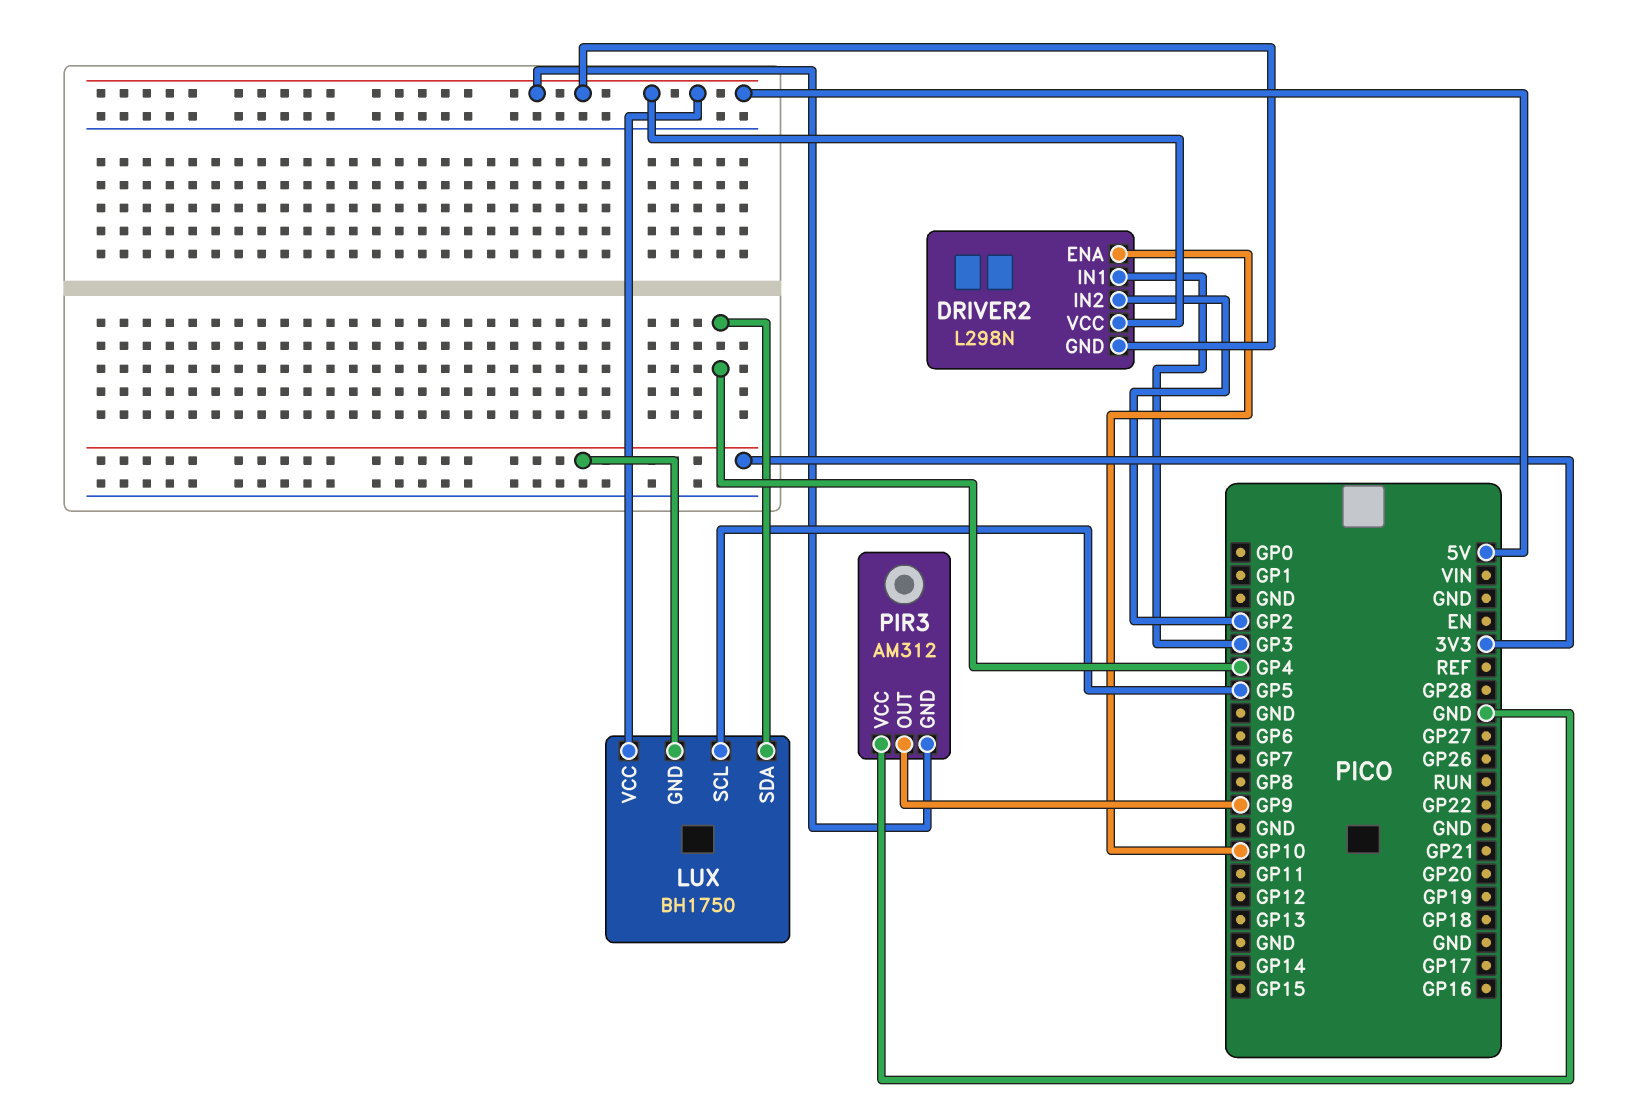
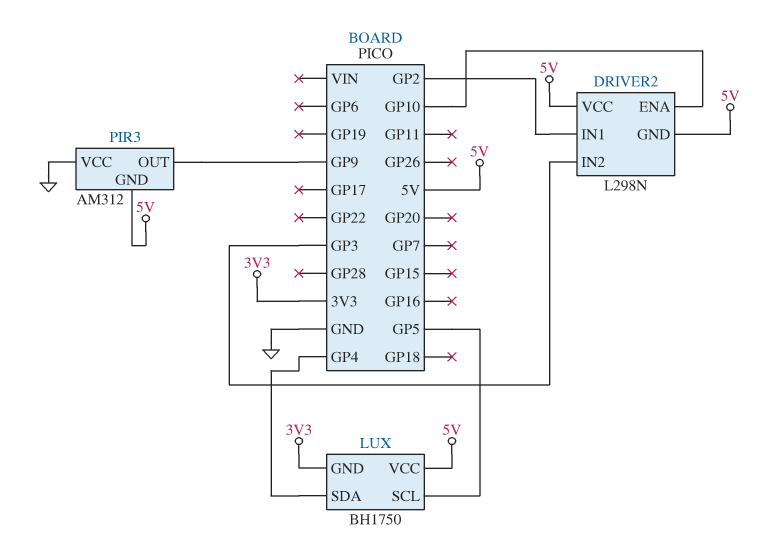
DRIVER2 pin IN1: GP3 -> GP2
DRIVER2 pin IN2: GP2 -> GP3

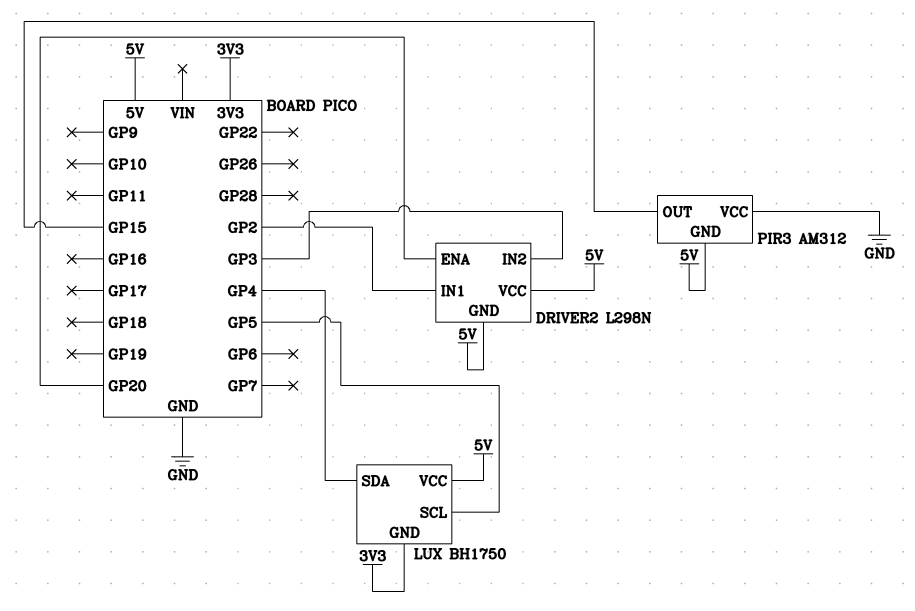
DRIVER2 pin ENA: GP10 -> GP20
PIR3 pin OUT: GP9 -> GP15

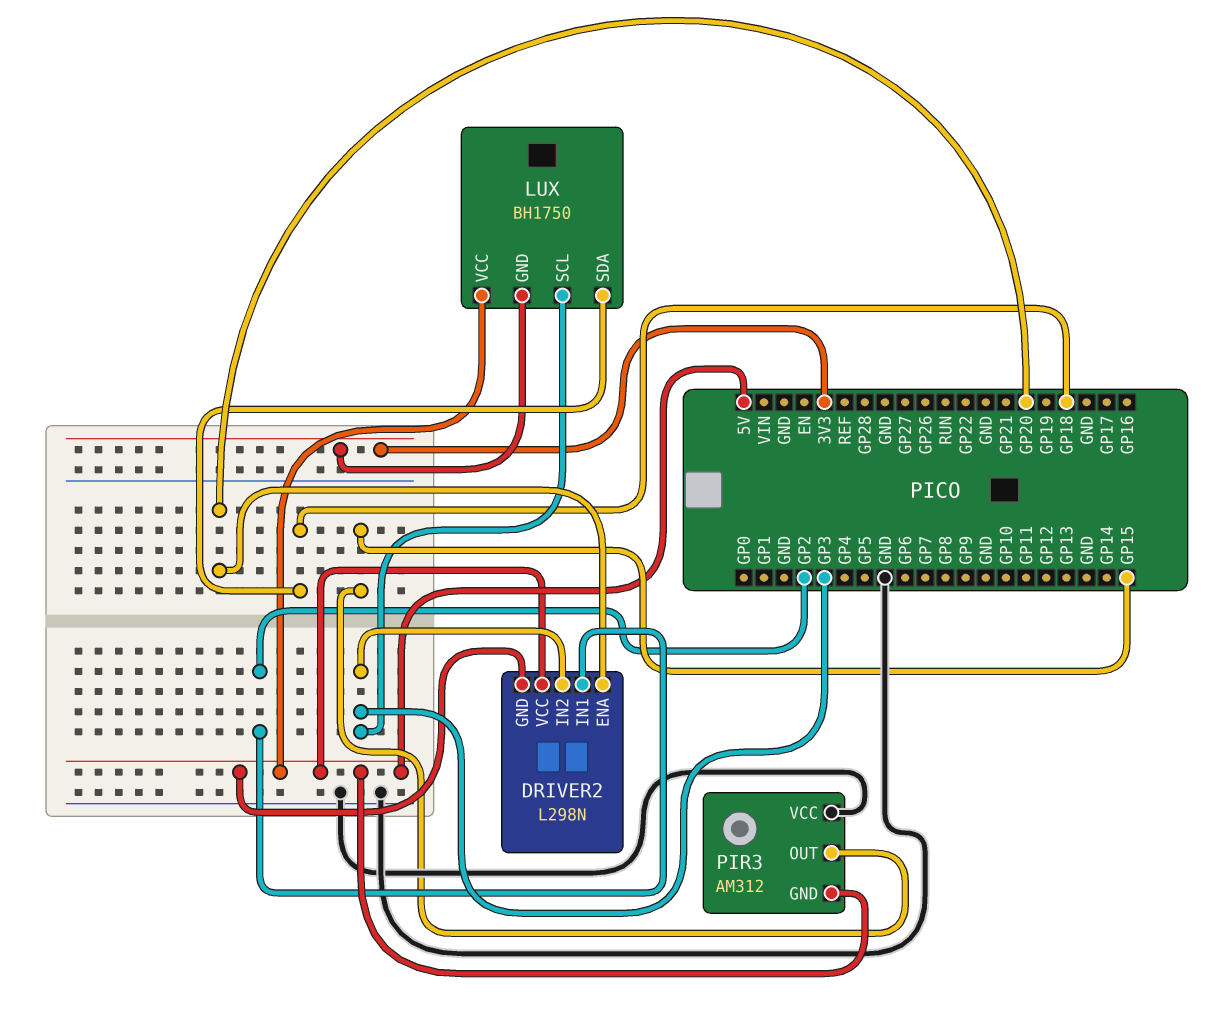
LUX pin SCL: GP5 -> GP3
LUX pin SDA: GP4 -> GP18

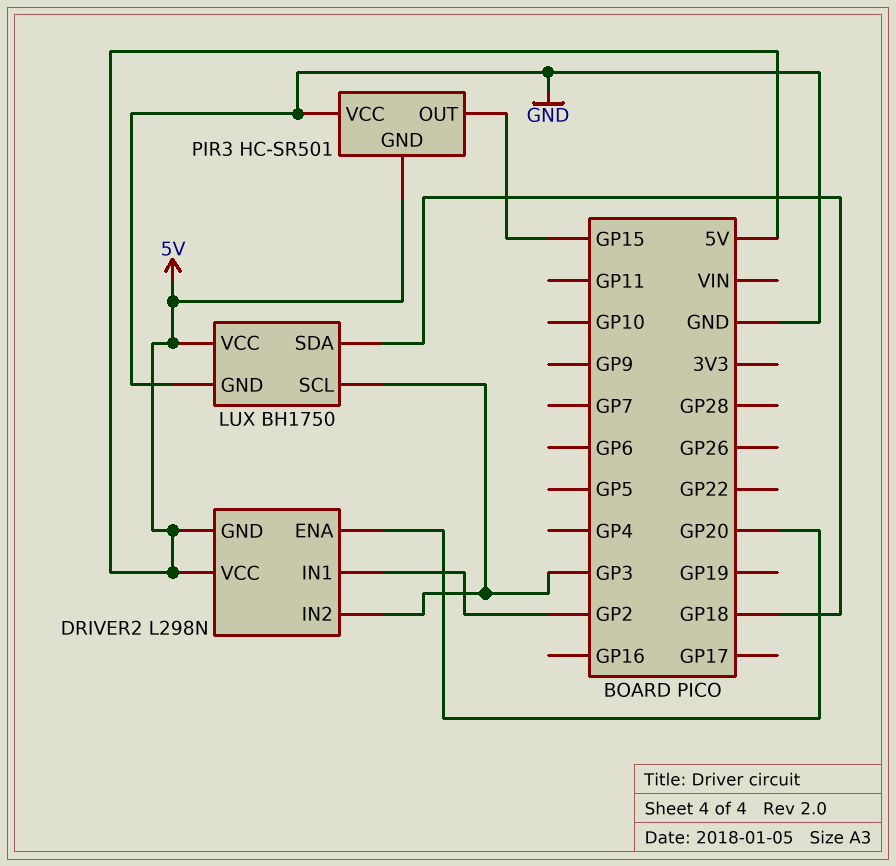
LUX pin GND: 3V3 -> GND
PIR3: AM312 -> HC-SR501

